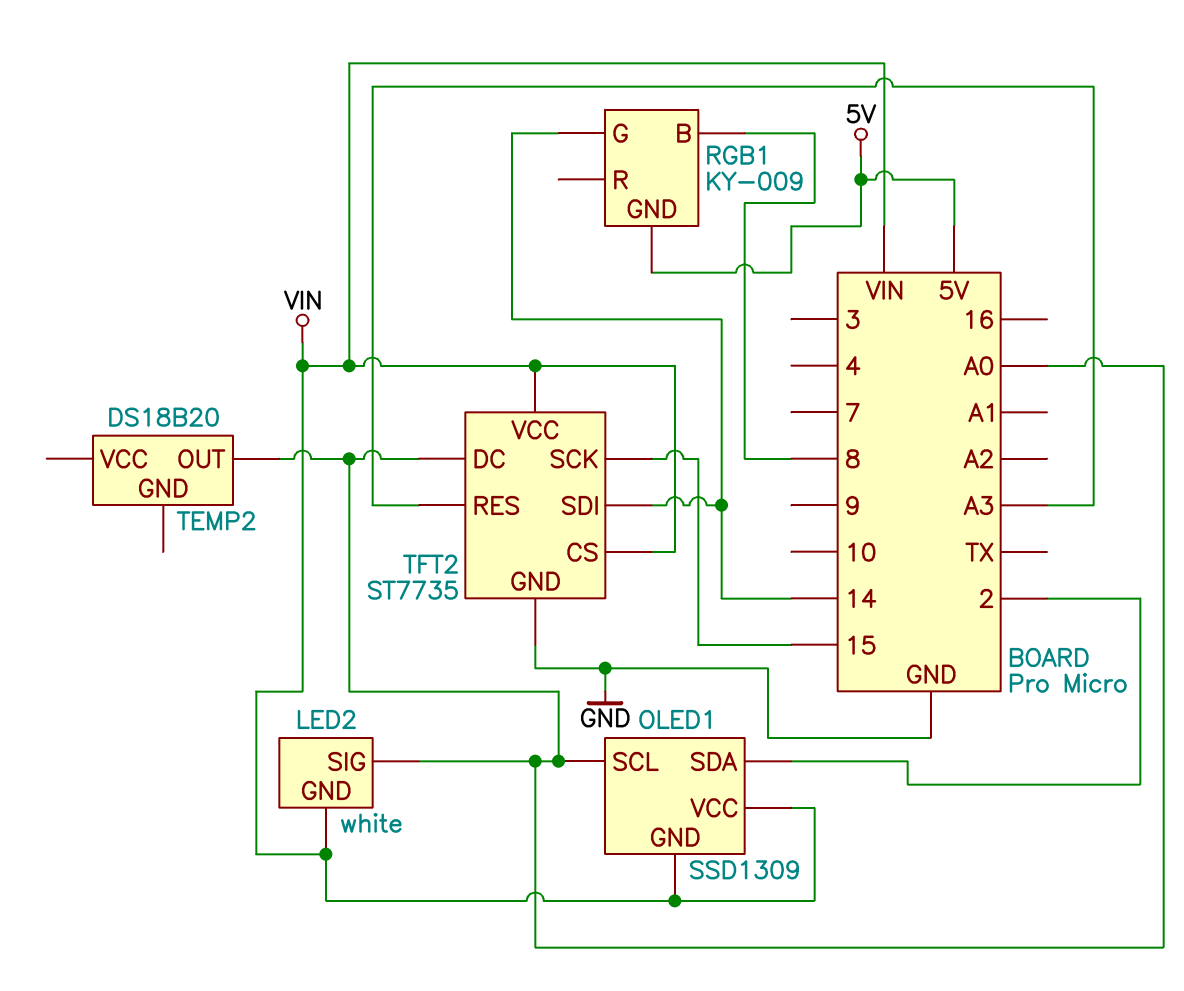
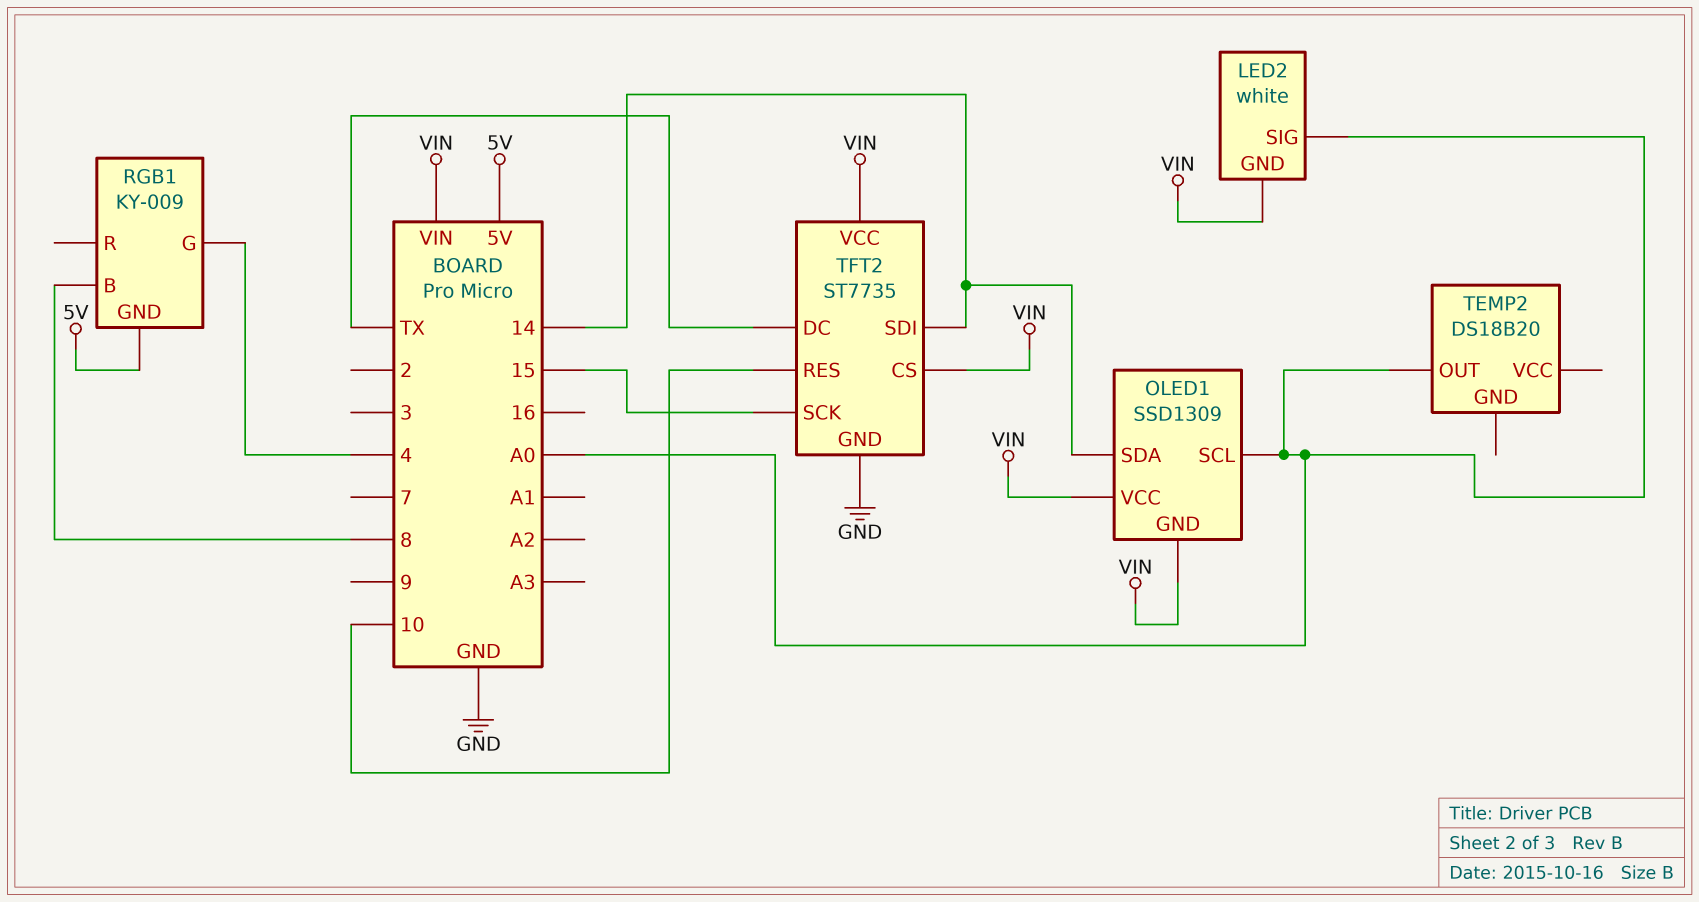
OLED1 pin SDA: 2 -> 14
RGB1 pin G: 14 -> 4
TFT2 pin DC: A0 -> TX
TFT2 pin RES: A3 -> 10

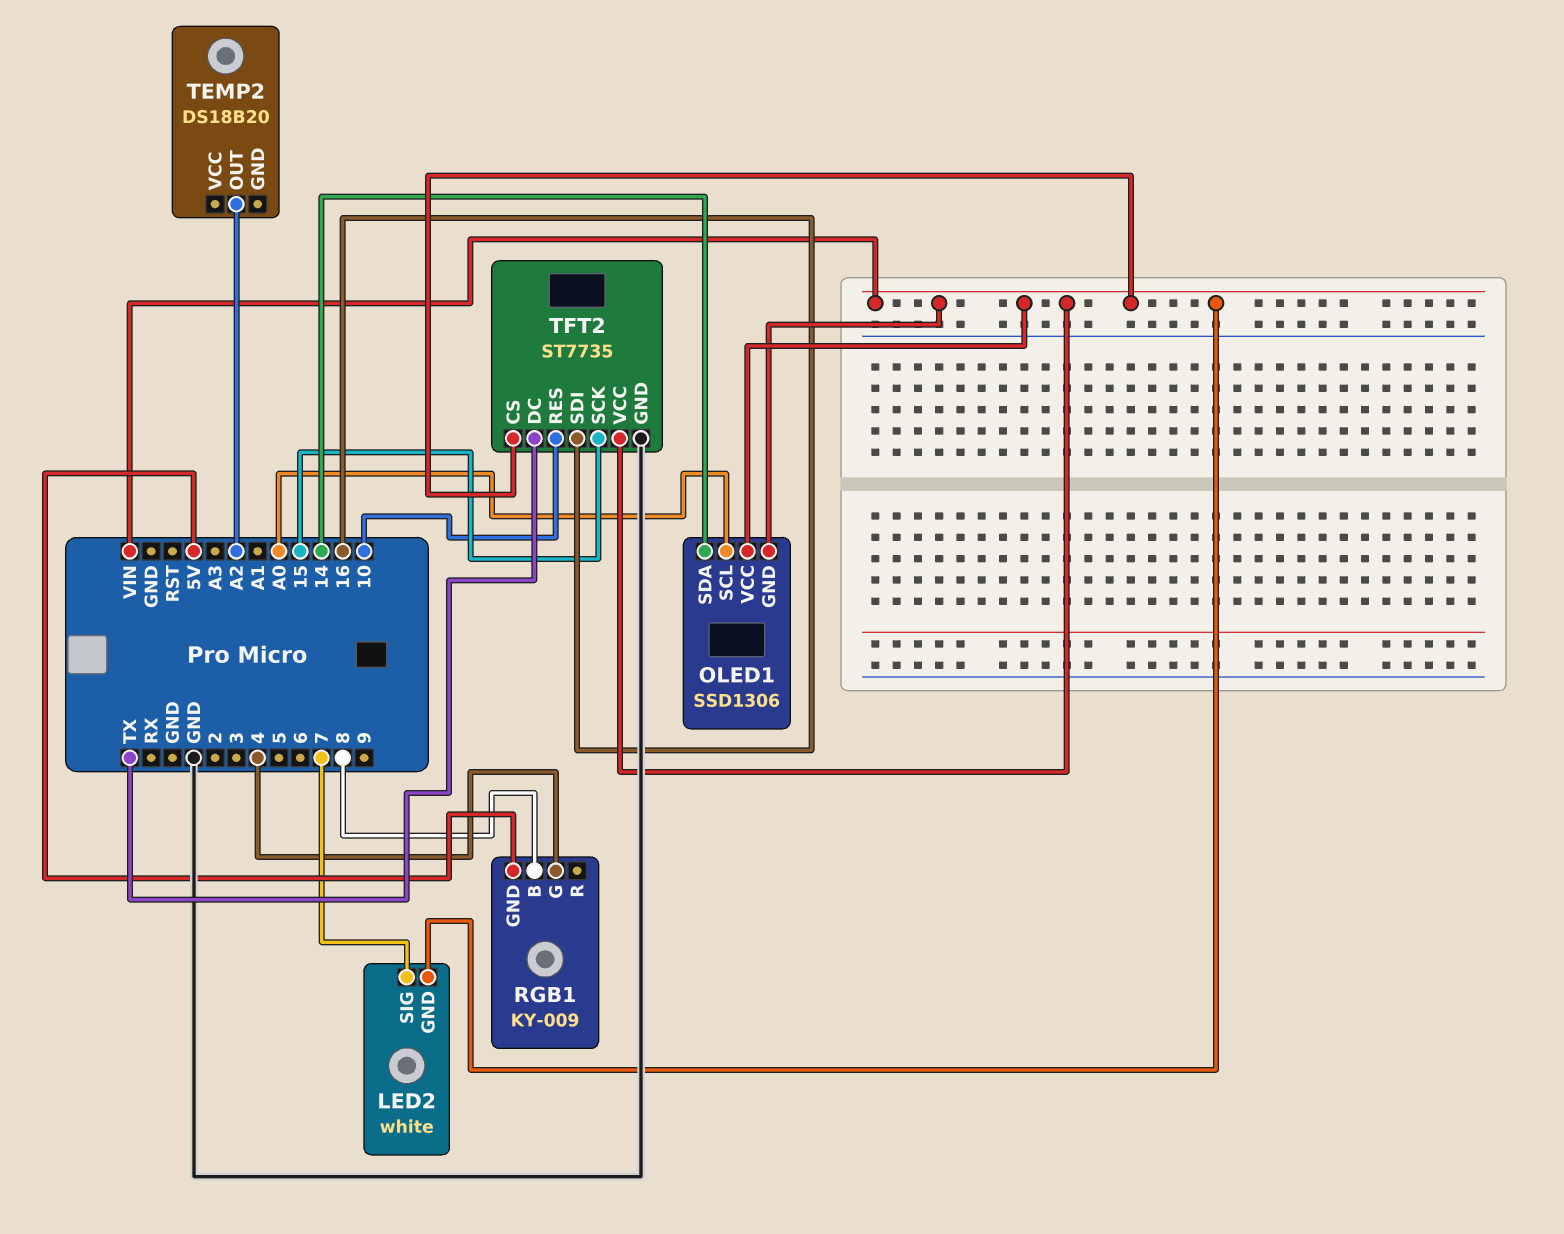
LED2 pin SIG: A0 -> 7
OLED1: SSD1309 -> SSD1306
TEMP2 pin OUT: A0 -> A2
TFT2 pin SDI: 14 -> 16

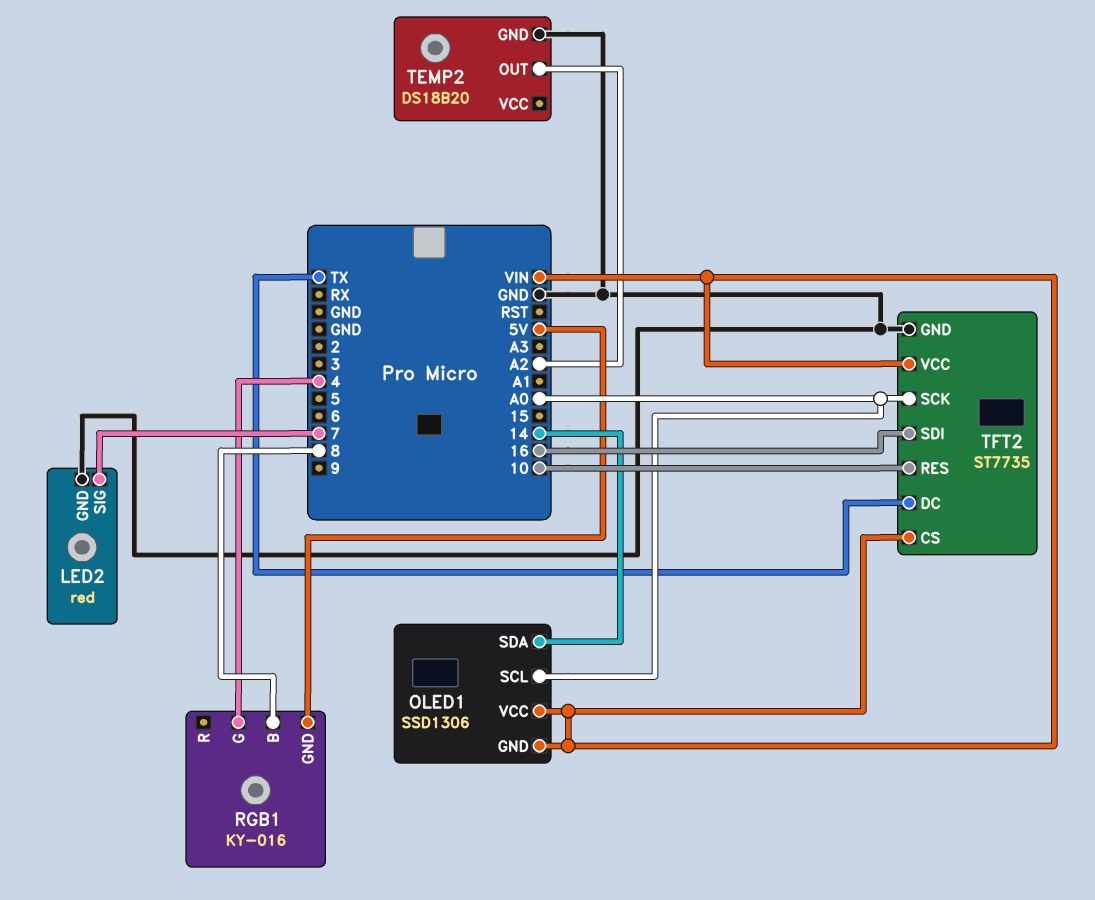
LED2: white -> red
LED2 pin GND: VIN -> GND
RGB1: KY-009 -> KY-016
TEMP2 pin GND: none -> GND
TFT2 pin SCK: 15 -> A0

